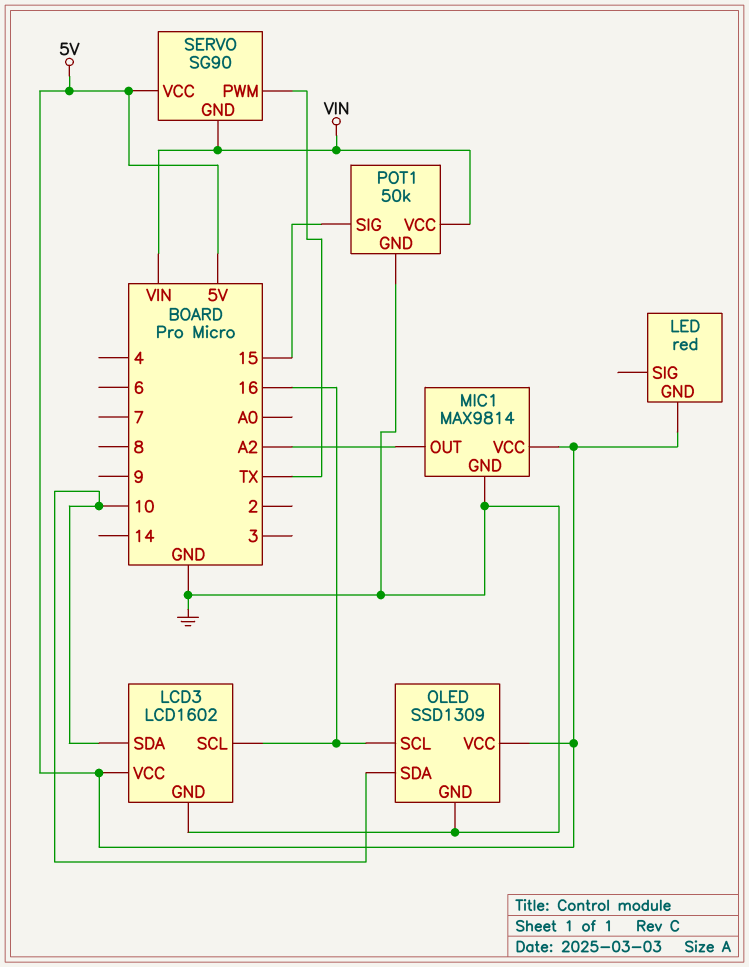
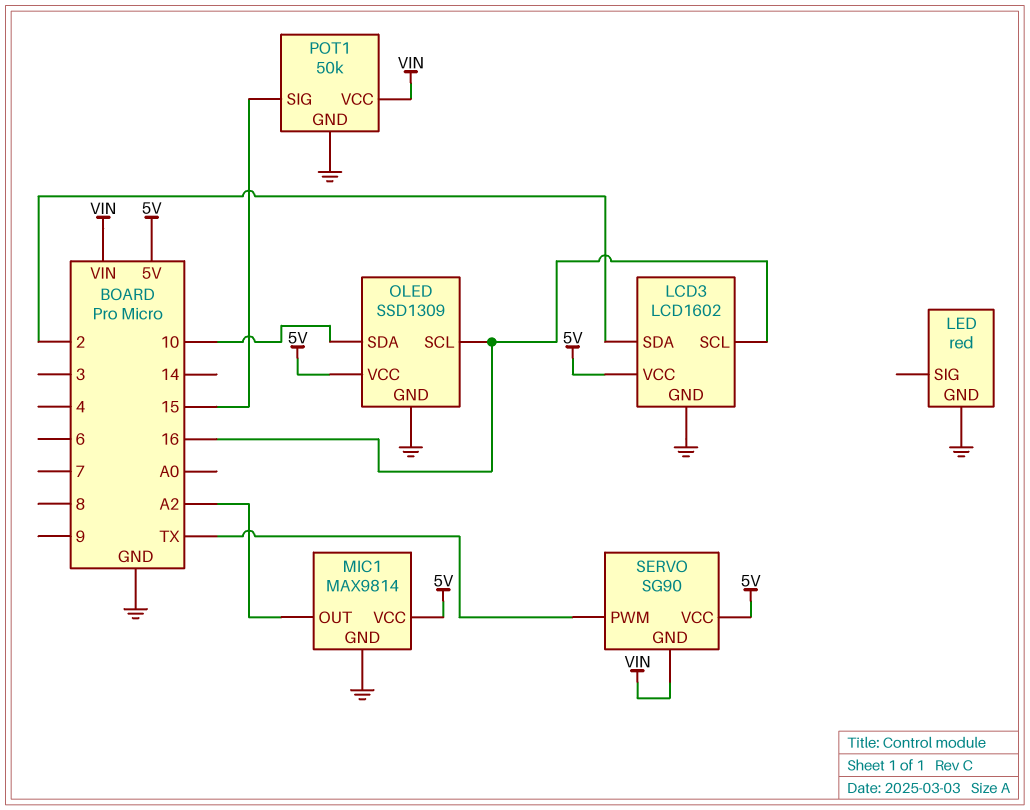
LCD3 pin SDA: 10 -> 2
LED pin GND: 5V -> GND

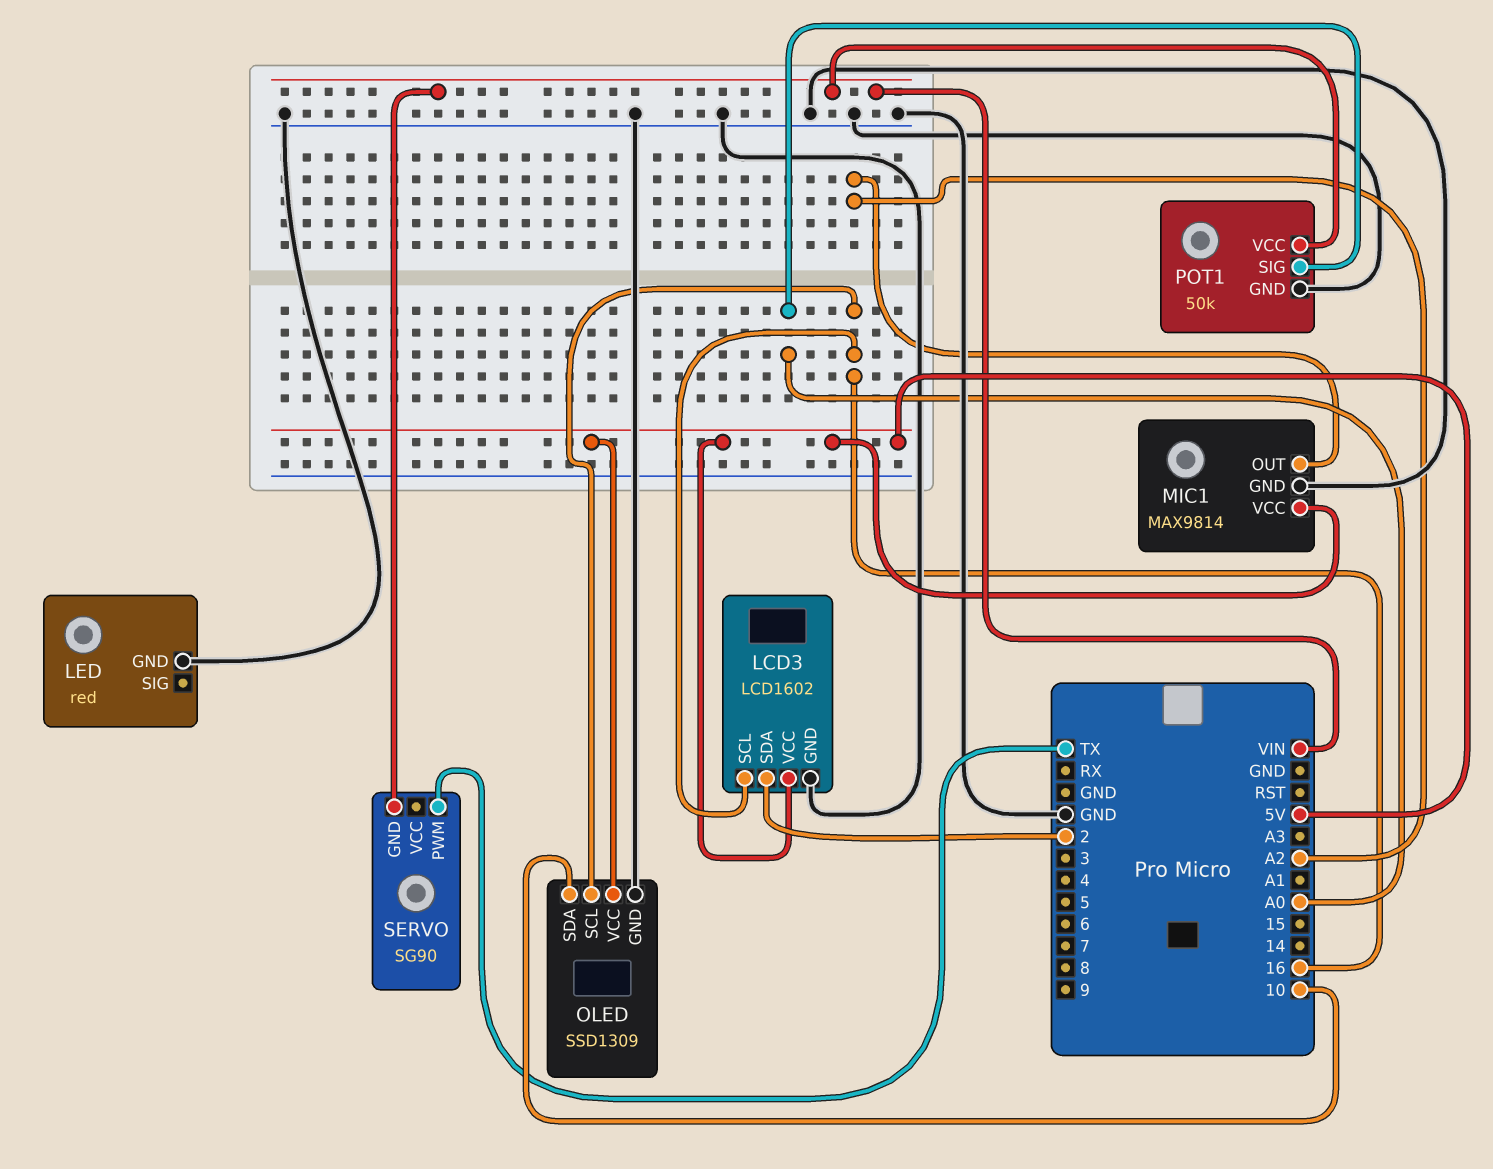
POT1 pin SIG: 15 -> A0
SERVO pin VCC: 5V -> none

